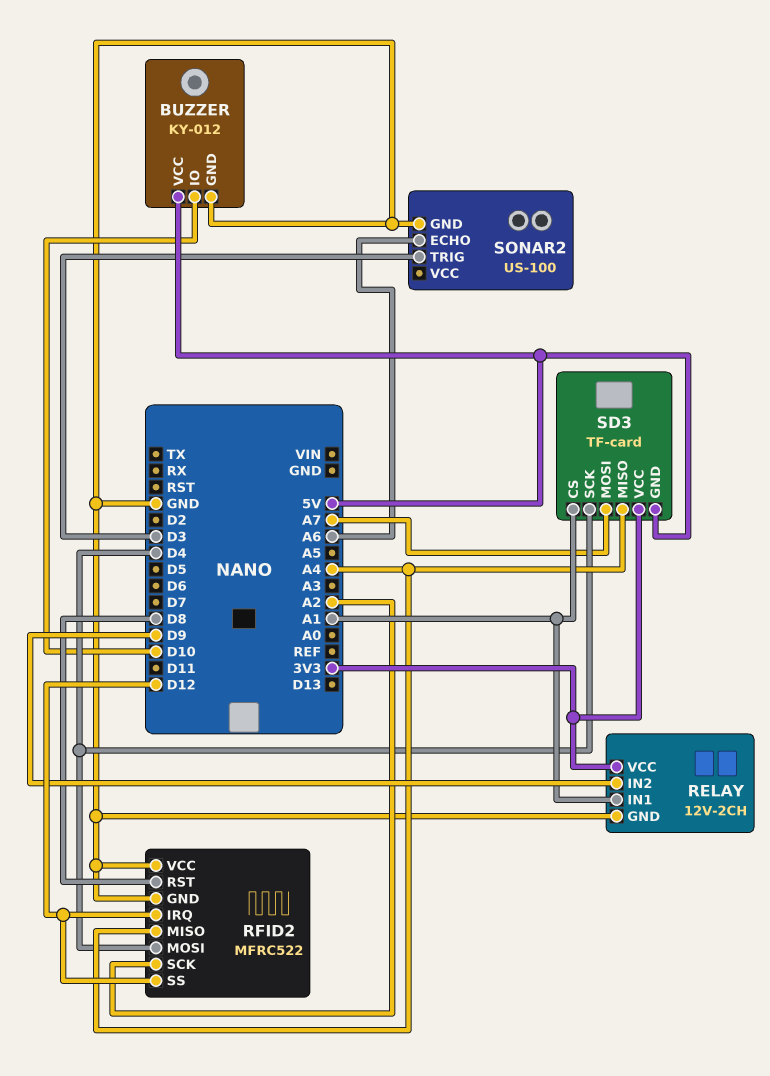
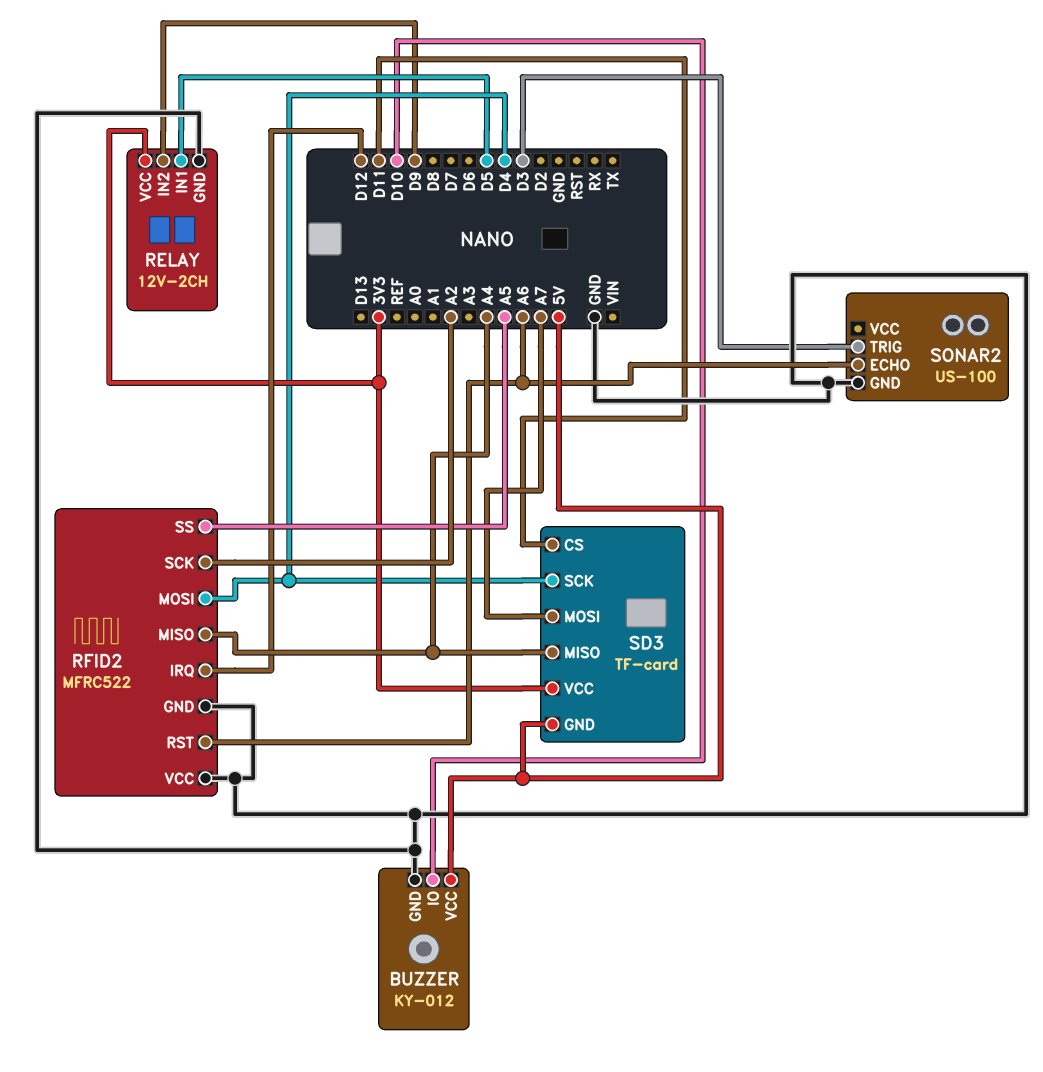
RELAY pin IN1: A1 -> D5
RFID2 pin RST: D8 -> A6
RFID2 pin SS: D12 -> A5
SD3 pin CS: A1 -> D11

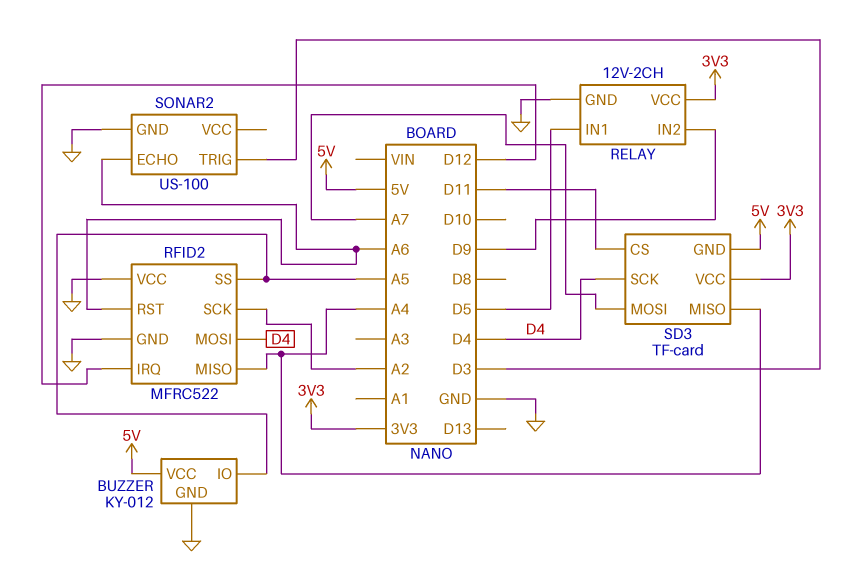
BUZZER pin IO: D10 -> A5

